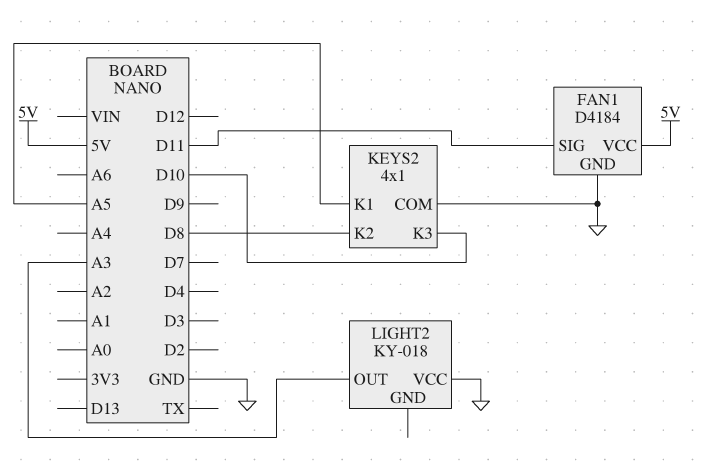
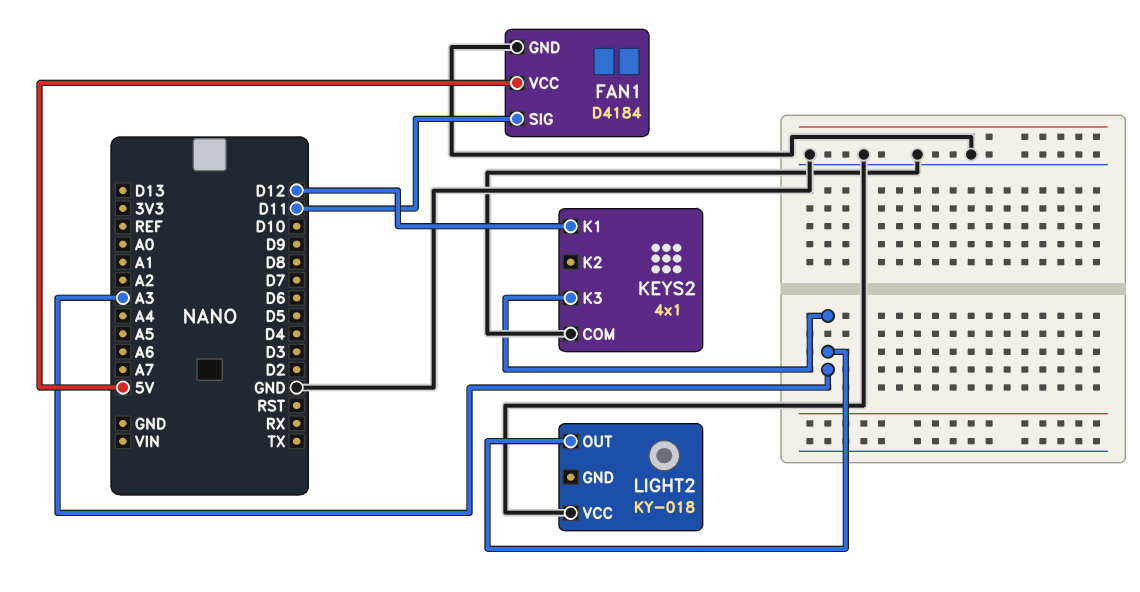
KEYS2 pin K1: A5 -> D12
KEYS2 pin K2: D8 -> none
KEYS2 pin K3: D10 -> A3

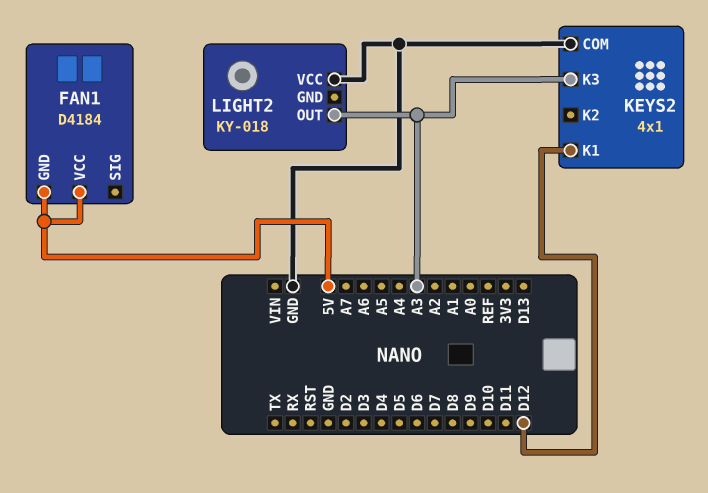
FAN1 pin GND: GND -> 5V
FAN1 pin SIG: D11 -> none

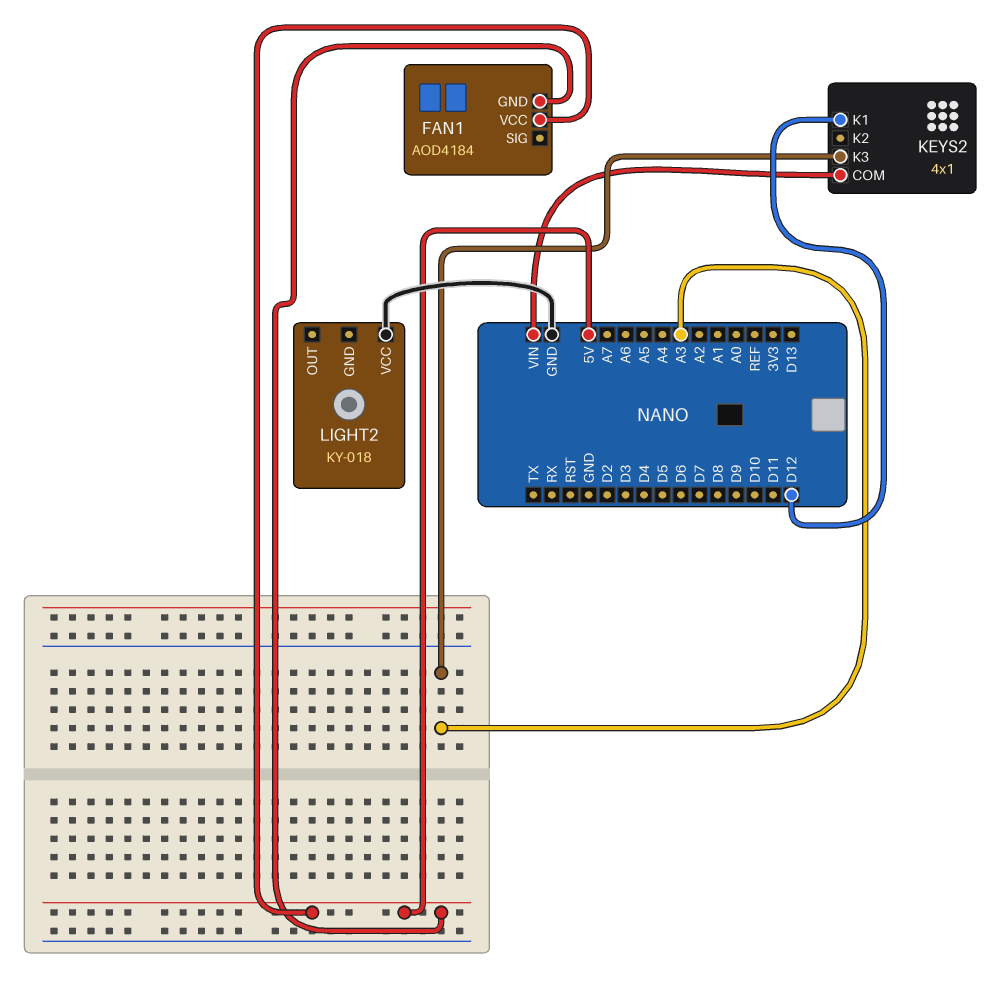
FAN1: D4184 -> AOD4184
KEYS2 pin COM: GND -> VIN
LIGHT2 pin OUT: A3 -> none

